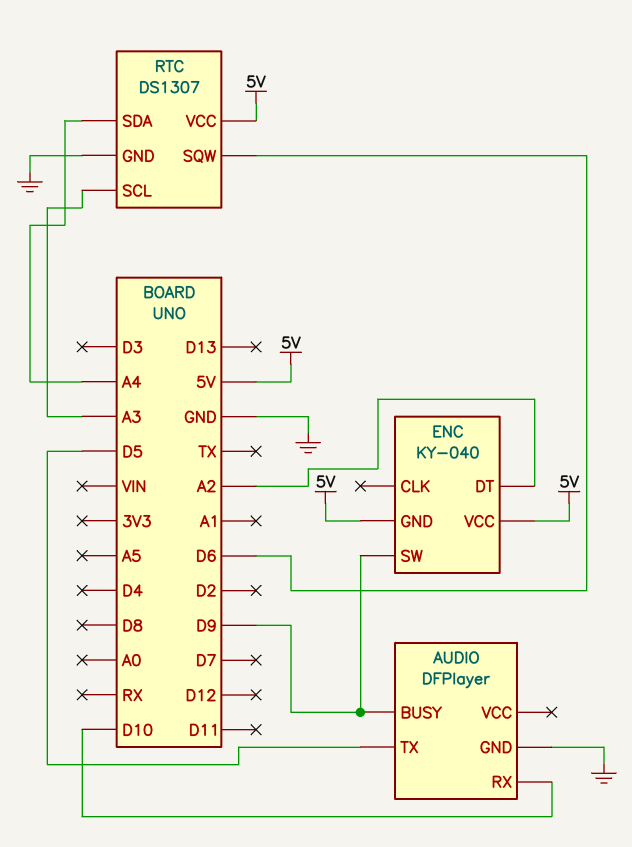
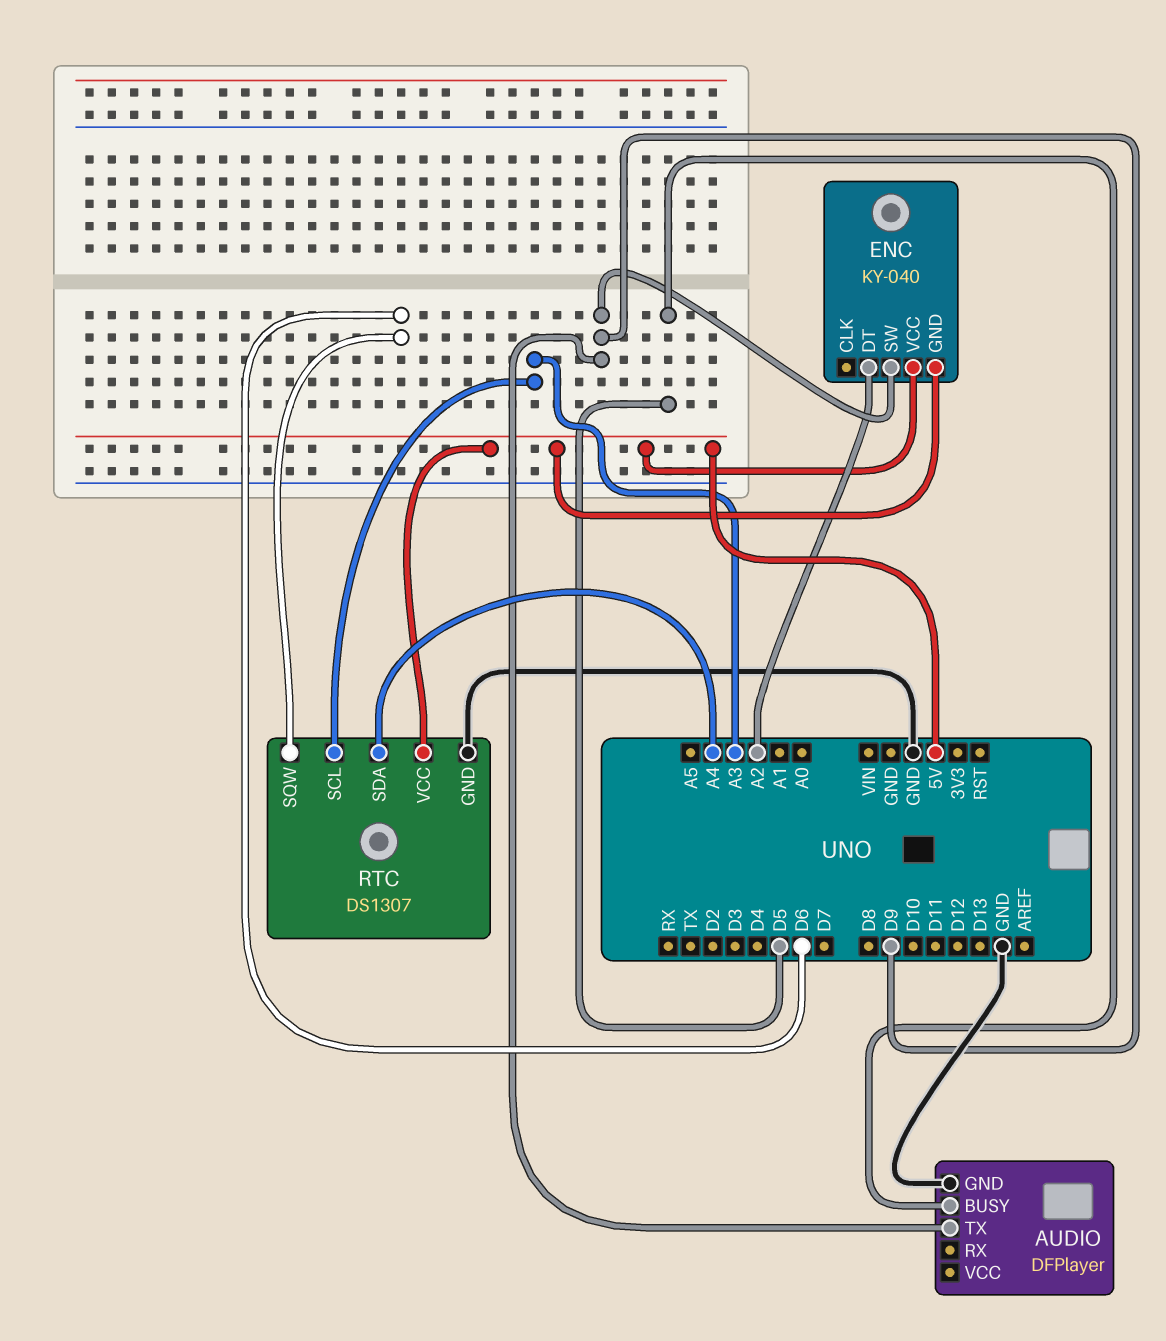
AUDIO pin BUSY: D9 -> D5
AUDIO pin RX: D10 -> none
AUDIO pin TX: D5 -> D9

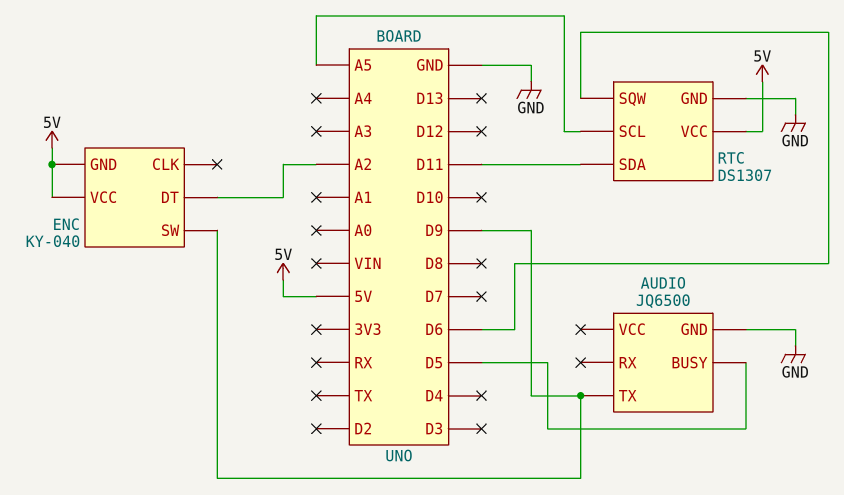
AUDIO: DFPlayer -> JQ6500
RTC pin SCL: A3 -> A5
RTC pin SDA: A4 -> D11

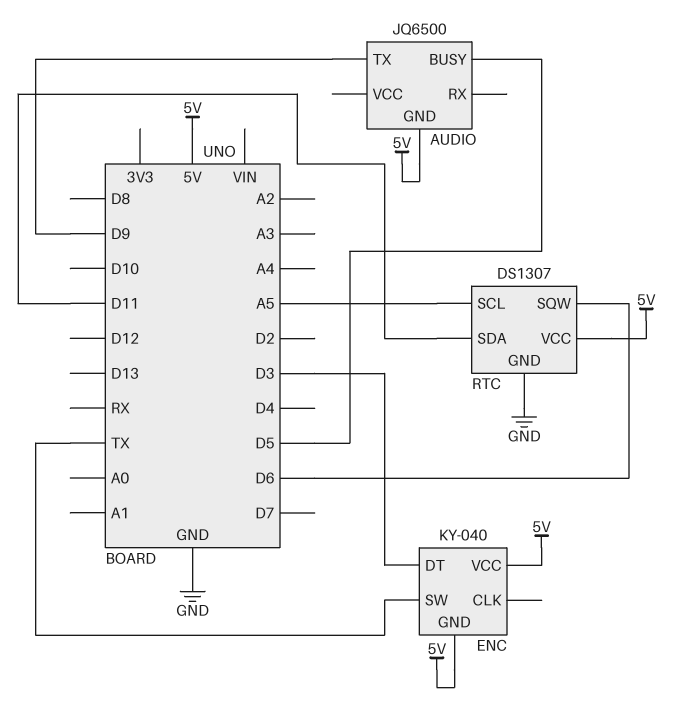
AUDIO pin GND: GND -> 5V
ENC pin DT: A2 -> D3
ENC pin SW: D9 -> TX

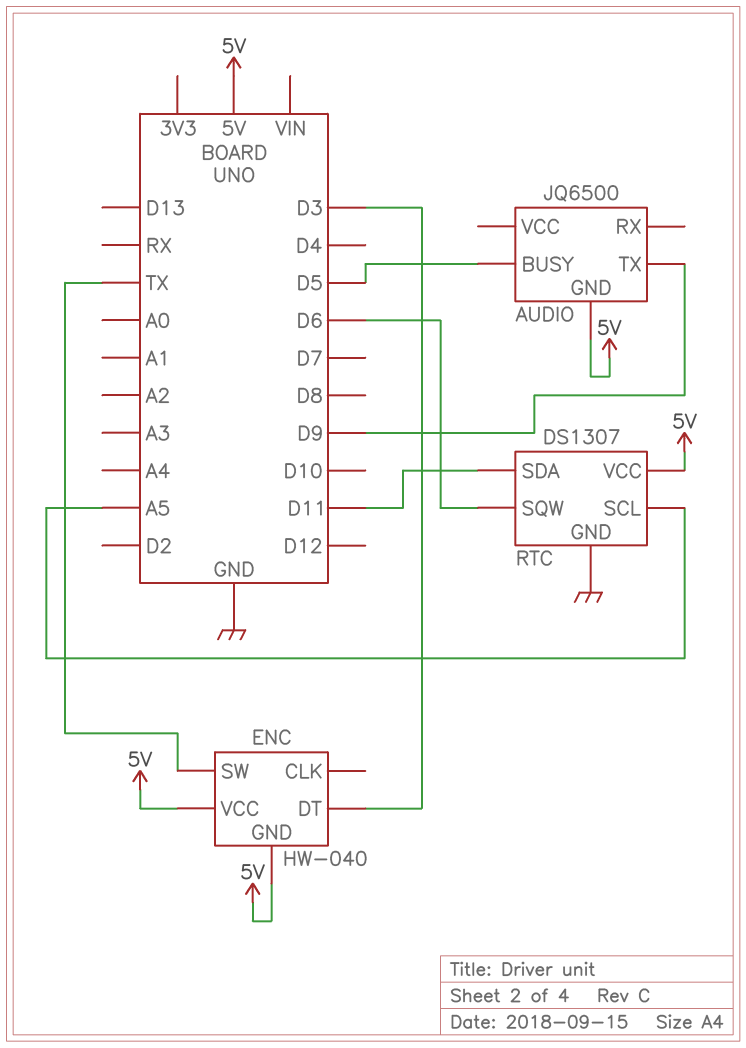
ENC: KY-040 -> HW-040

